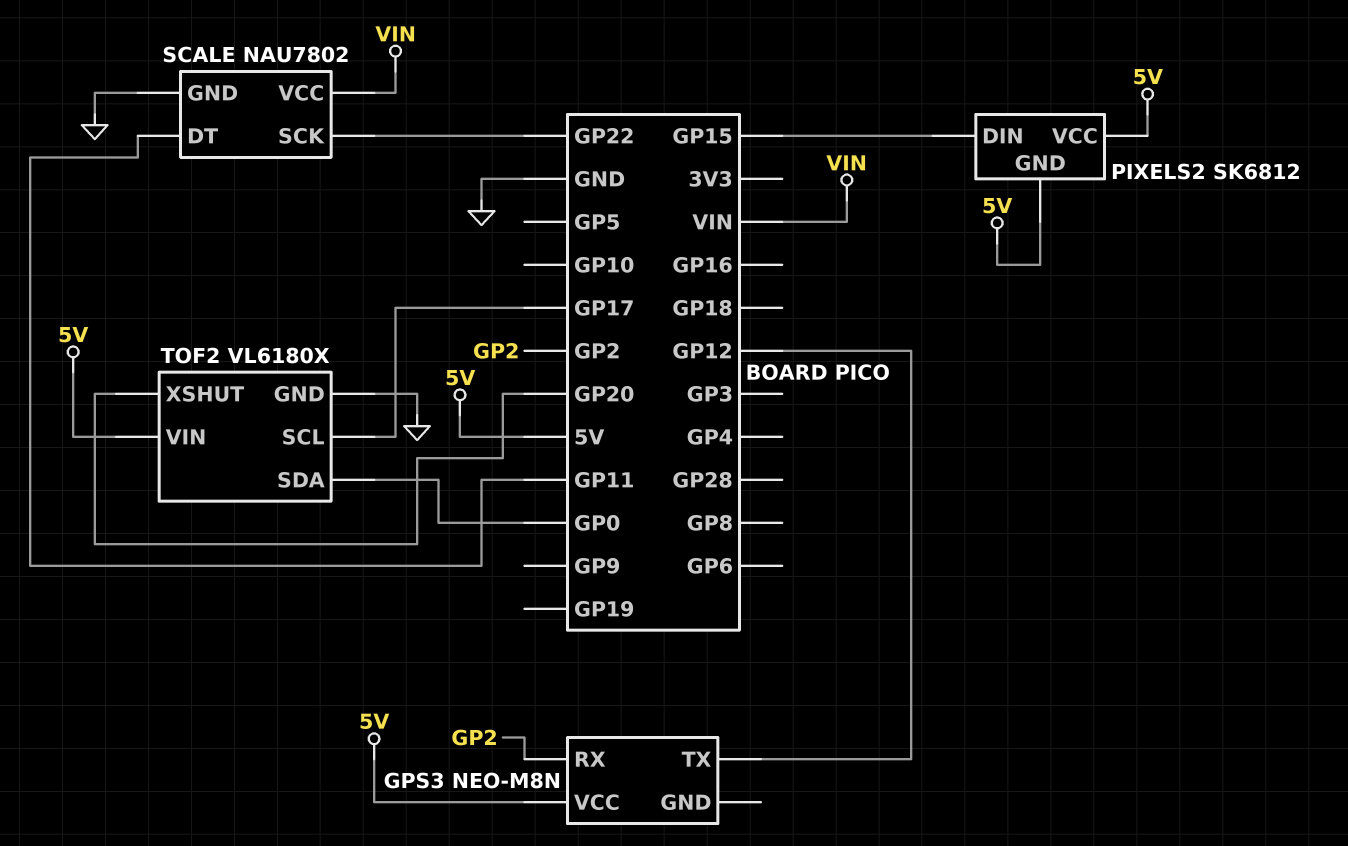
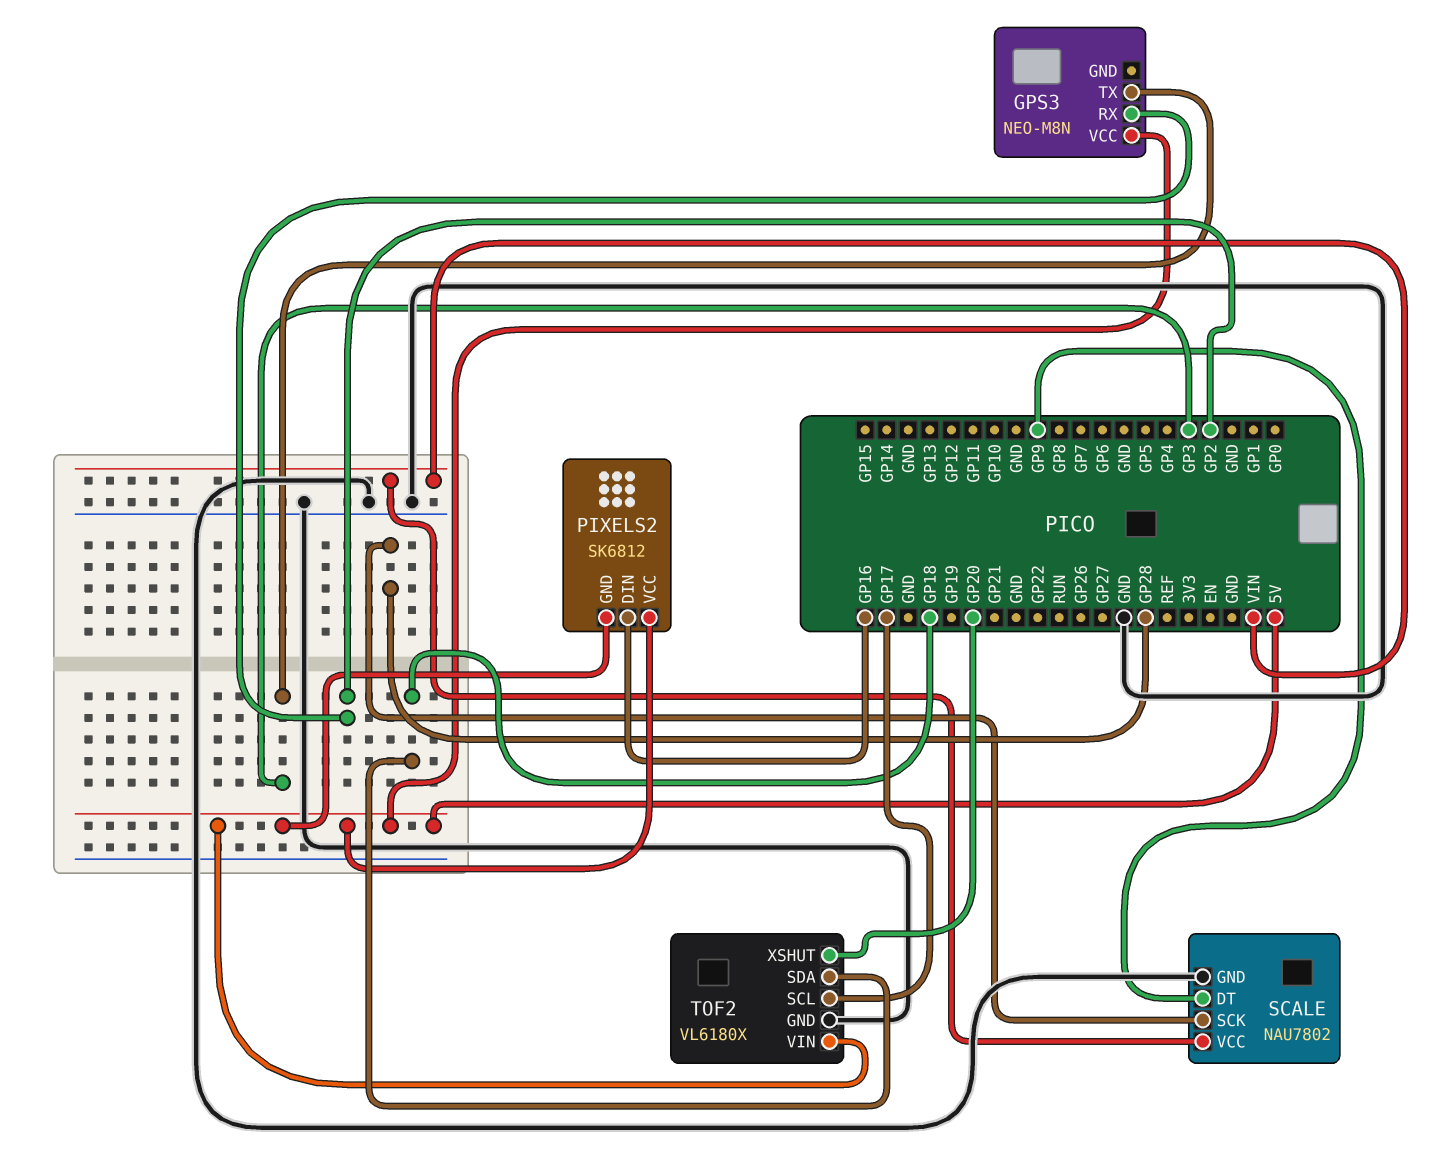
GPS3 pin TX: GP12 -> GP3
PIXELS2 pin DIN: GP15 -> GP16
SCALE pin DT: GP11 -> GP9
SCALE pin SCK: GP22 -> GP28
TOF2 pin SDA: GP0 -> GP18

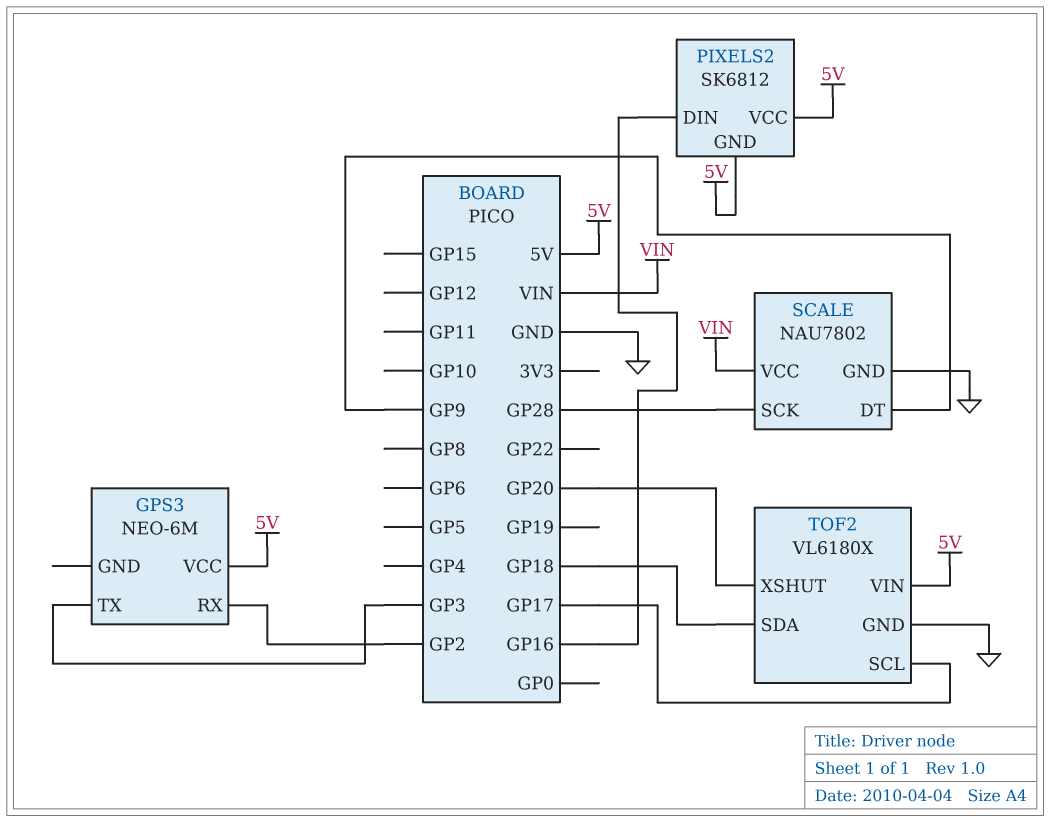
GPS3: NEO-M8N -> NEO-6M

